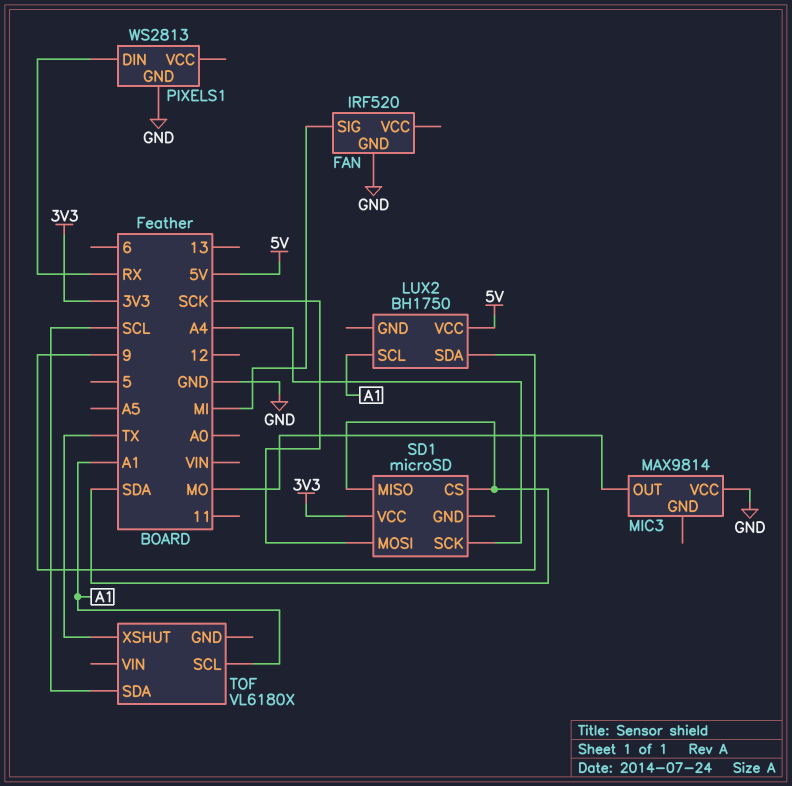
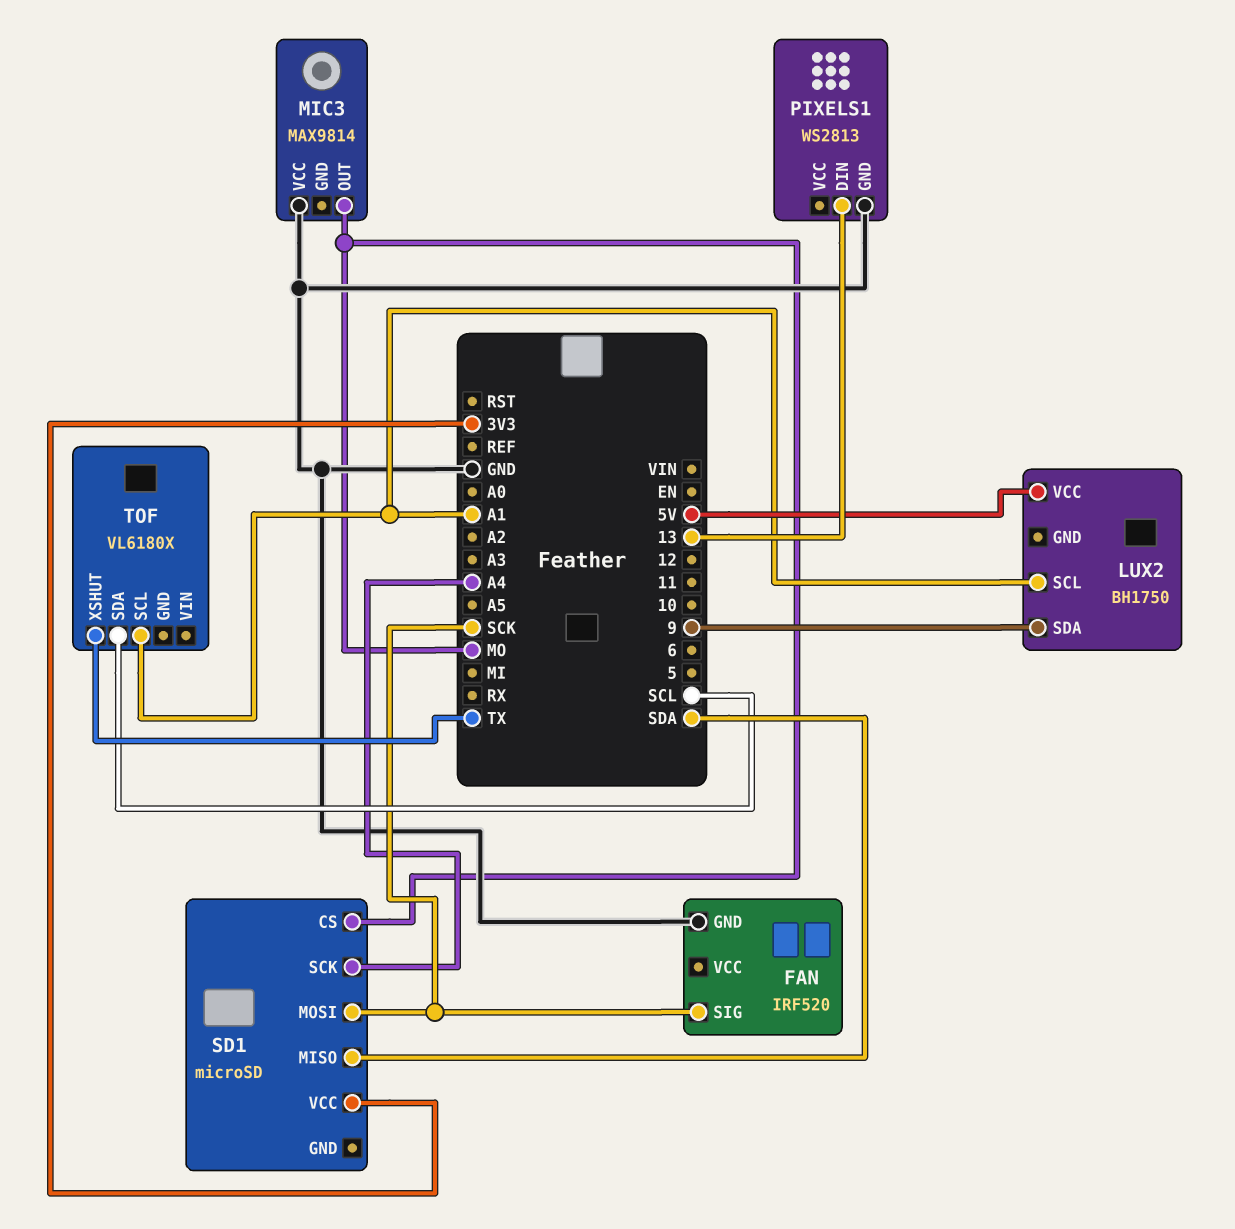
FAN pin SIG: MI -> SCK
PIXELS1 pin DIN: RX -> 13
SD1 pin CS: SDA -> MO

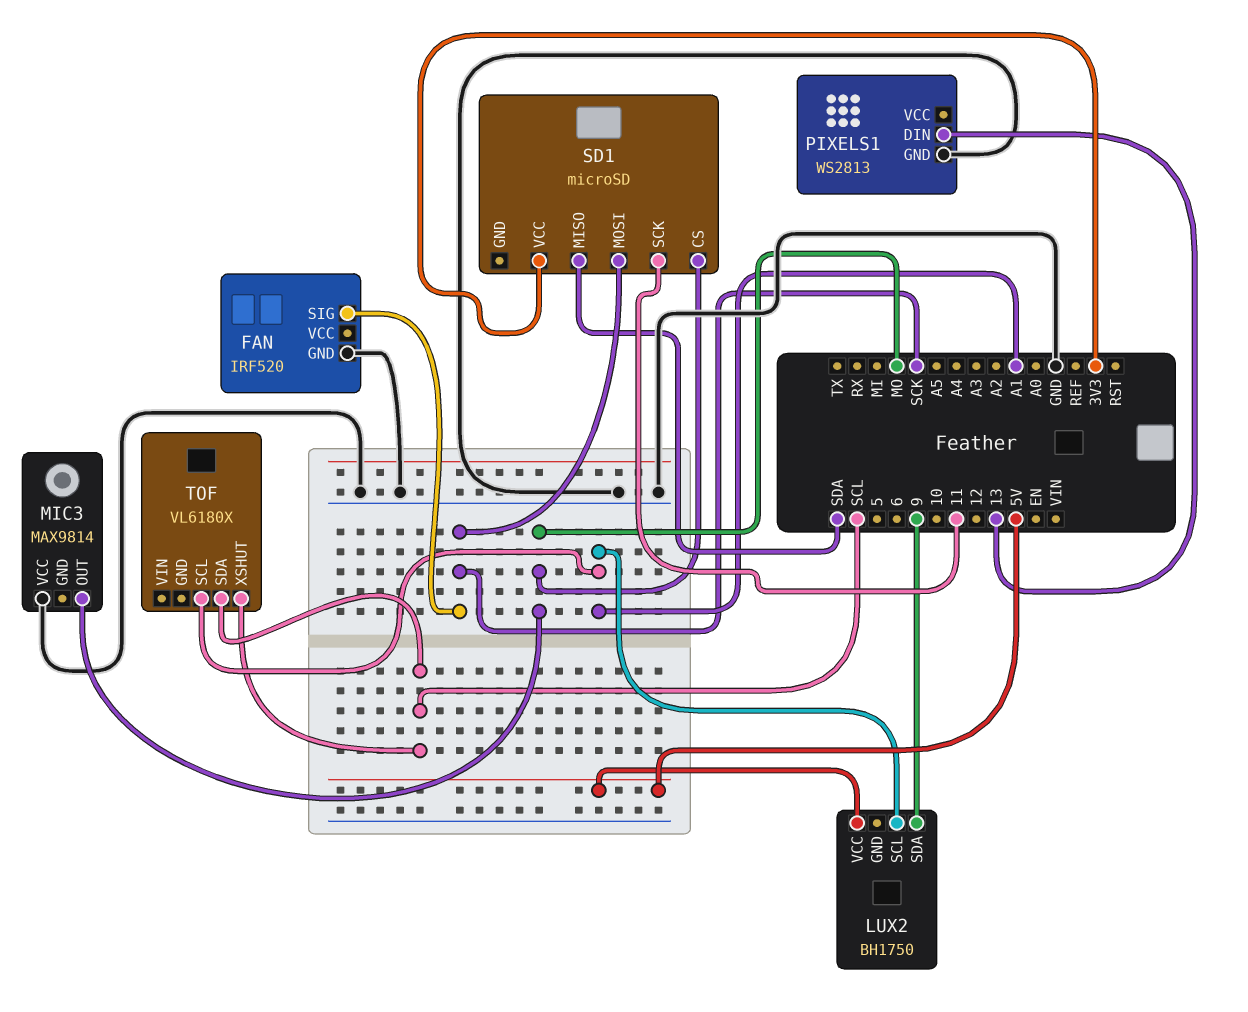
SD1 pin SCK: A4 -> 11
TOF pin XSHUT: TX -> SCL

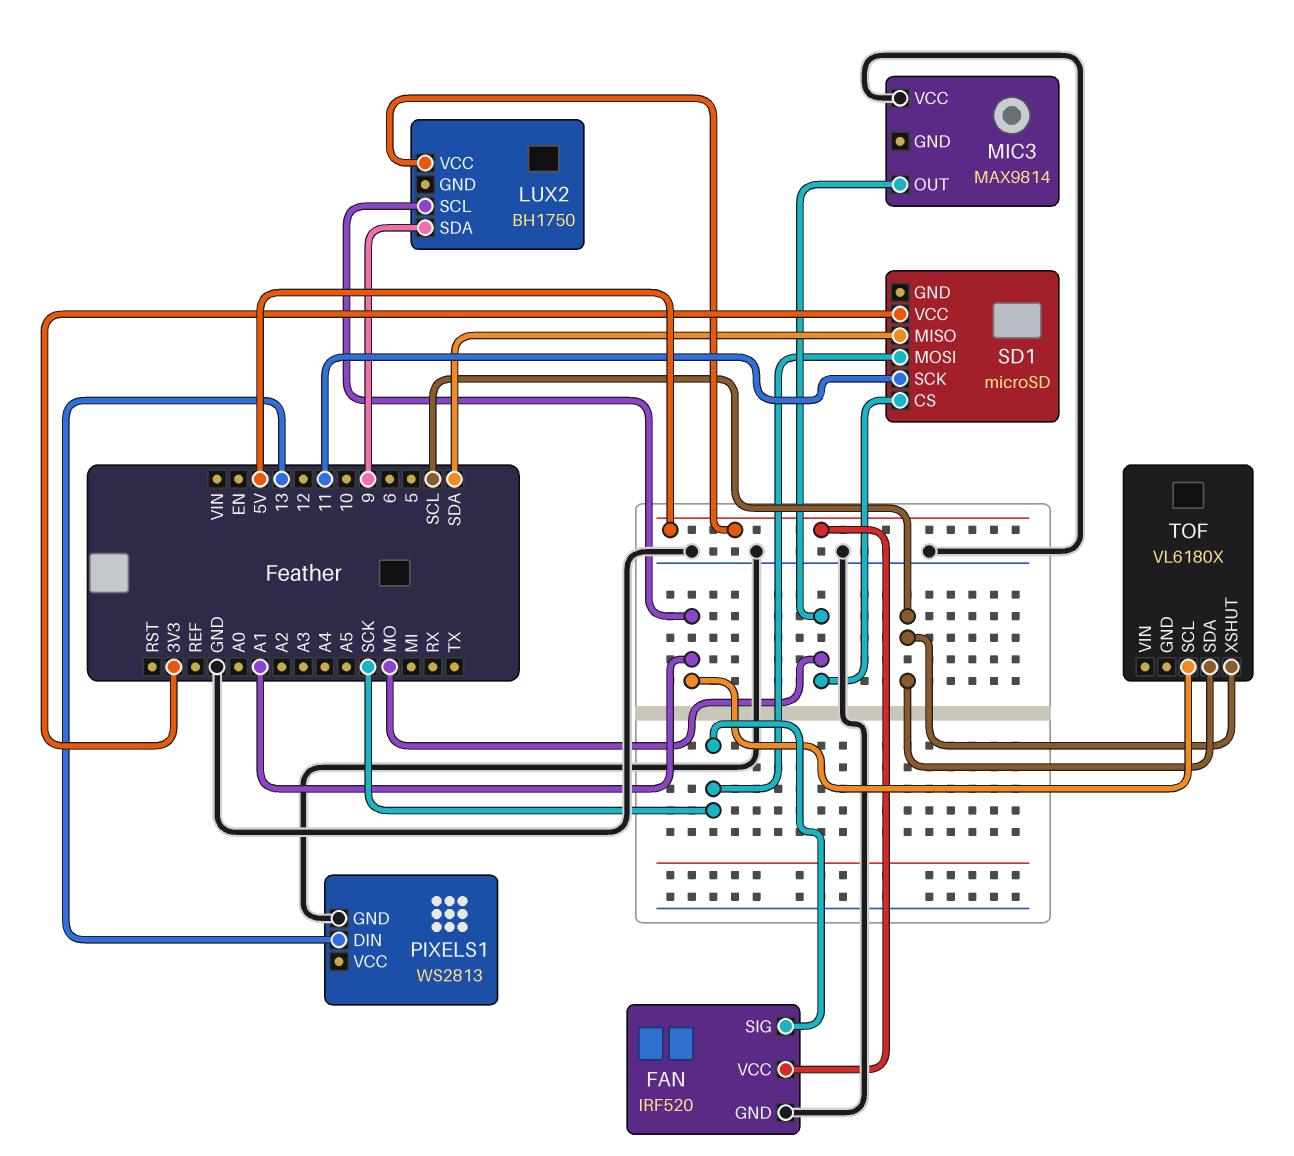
FAN pin VCC: none -> 5V

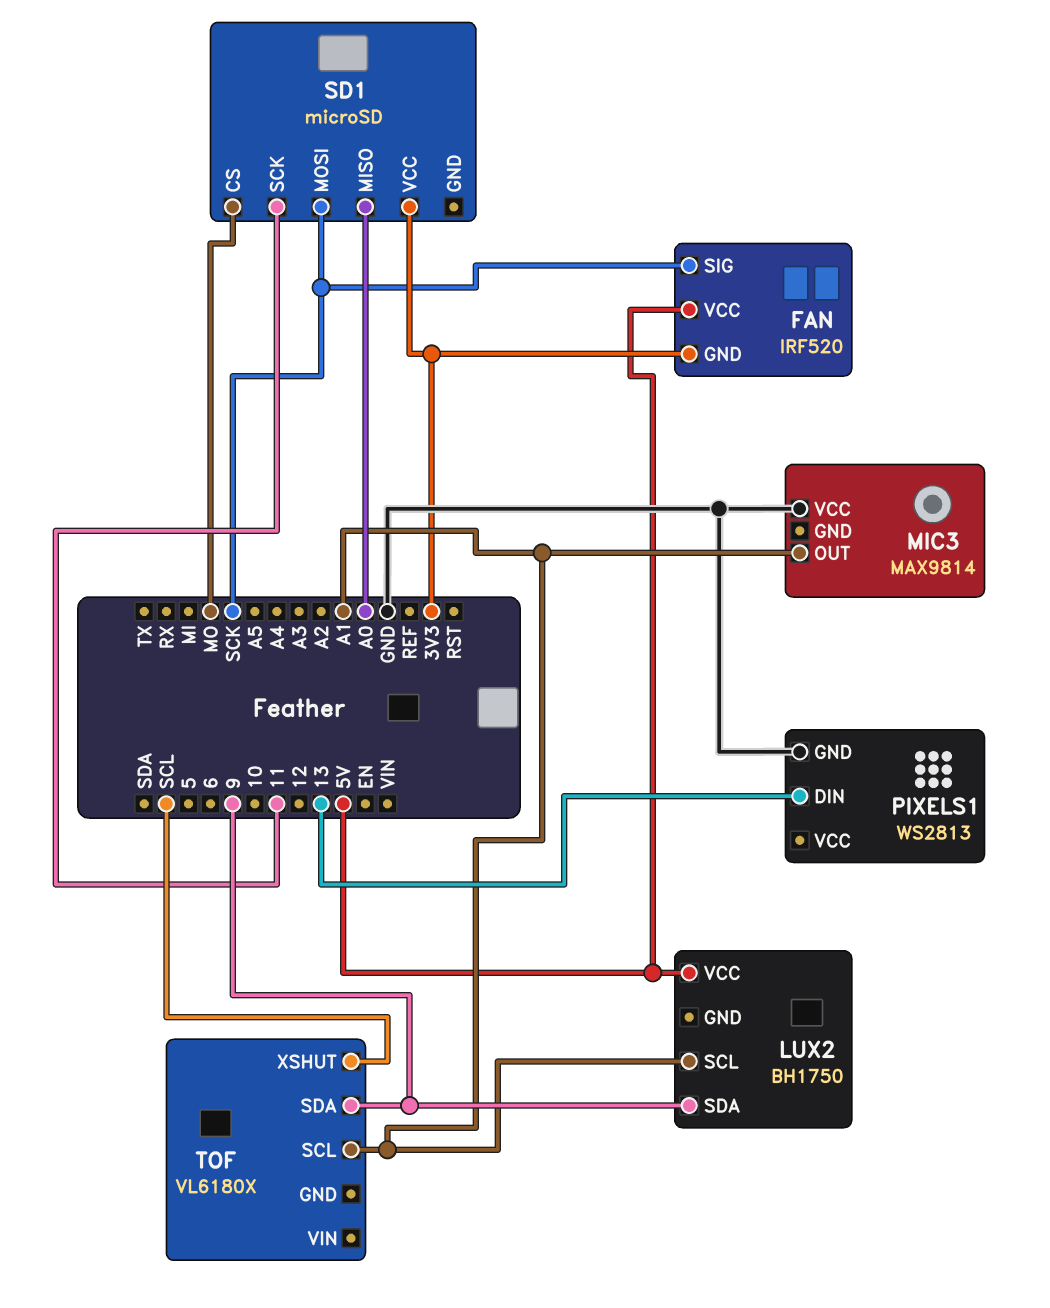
FAN pin GND: GND -> 3V3
MIC3 pin OUT: MO -> A1
SD1 pin MISO: SDA -> A0
TOF pin SDA: SCL -> 9

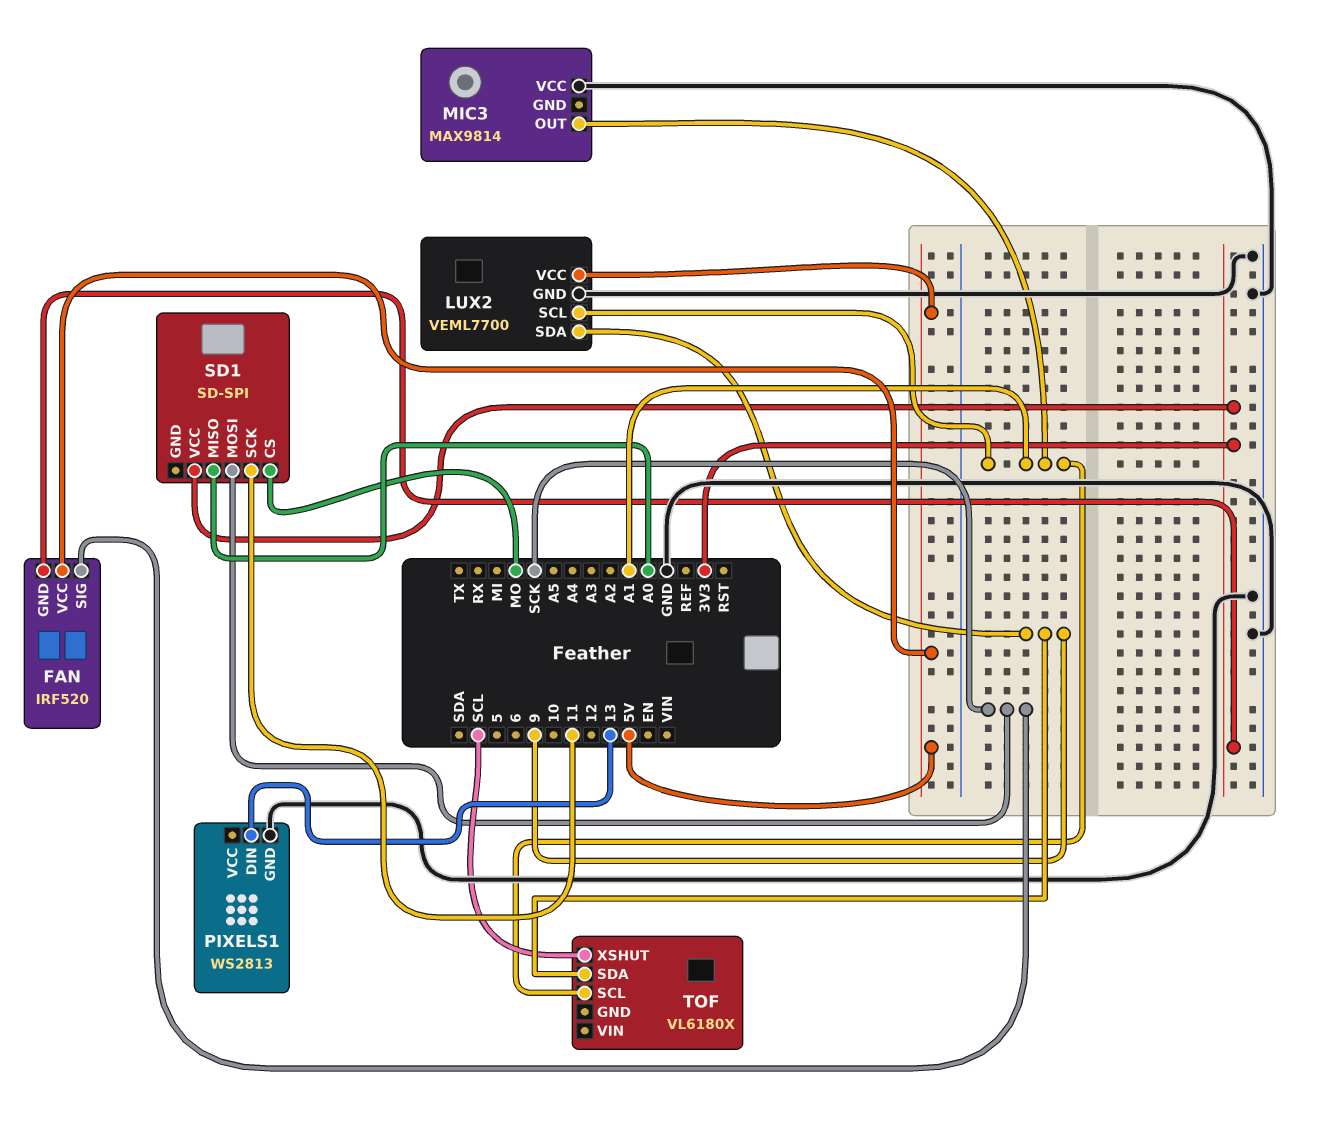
LUX2: BH1750 -> VEML7700
LUX2 pin GND: none -> GND
SD1: microSD -> SD-SPI

